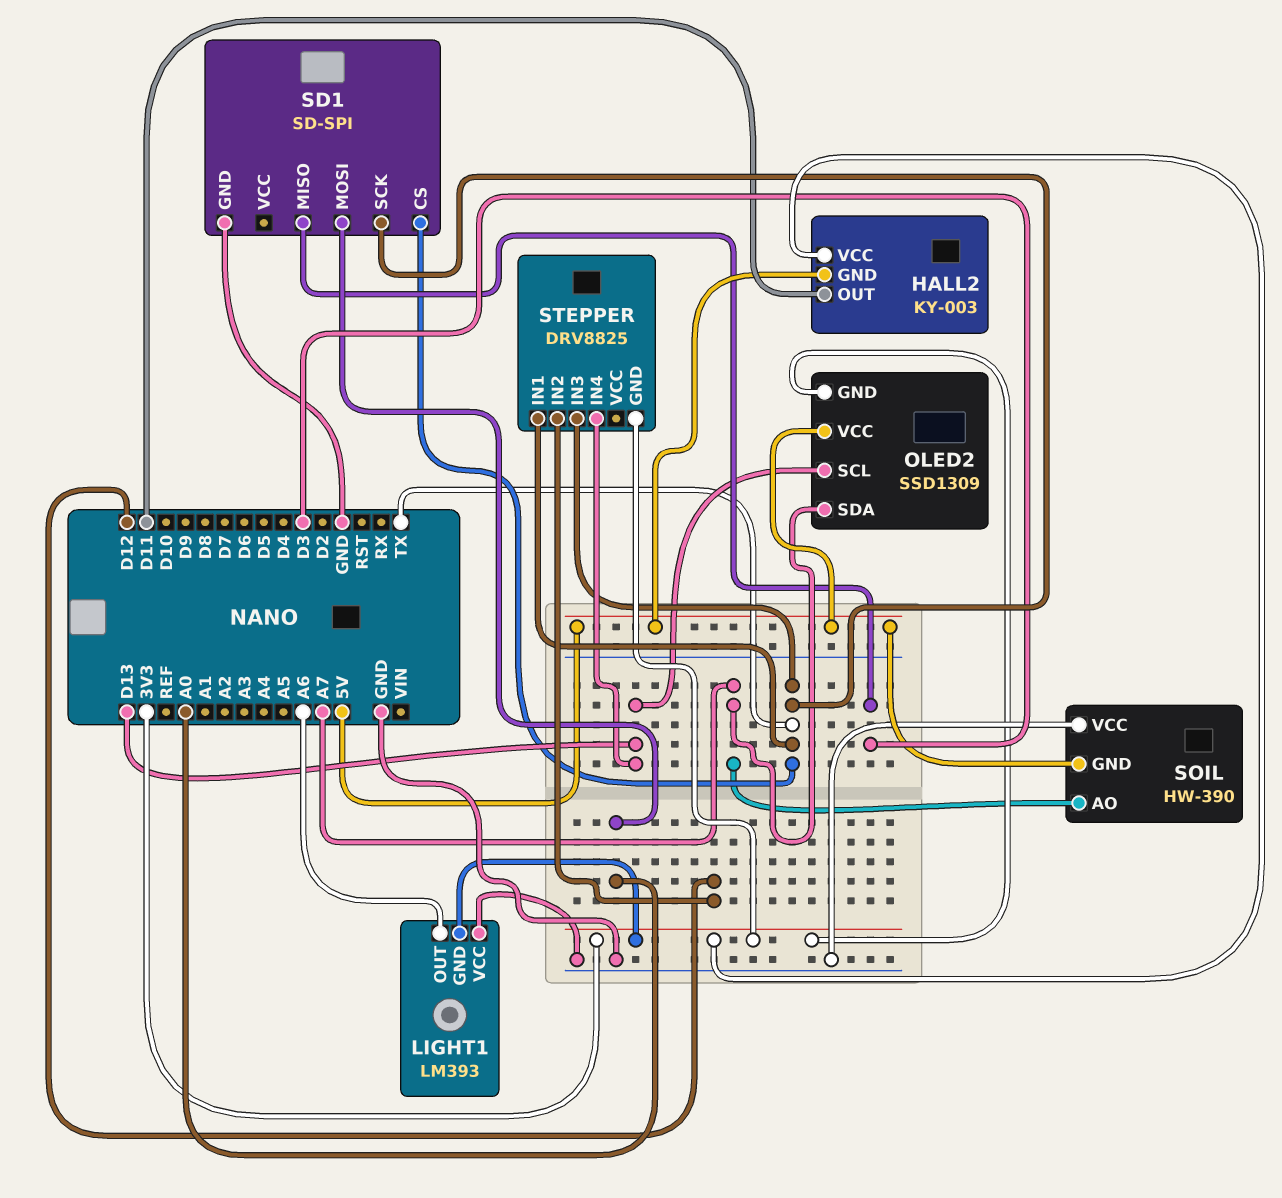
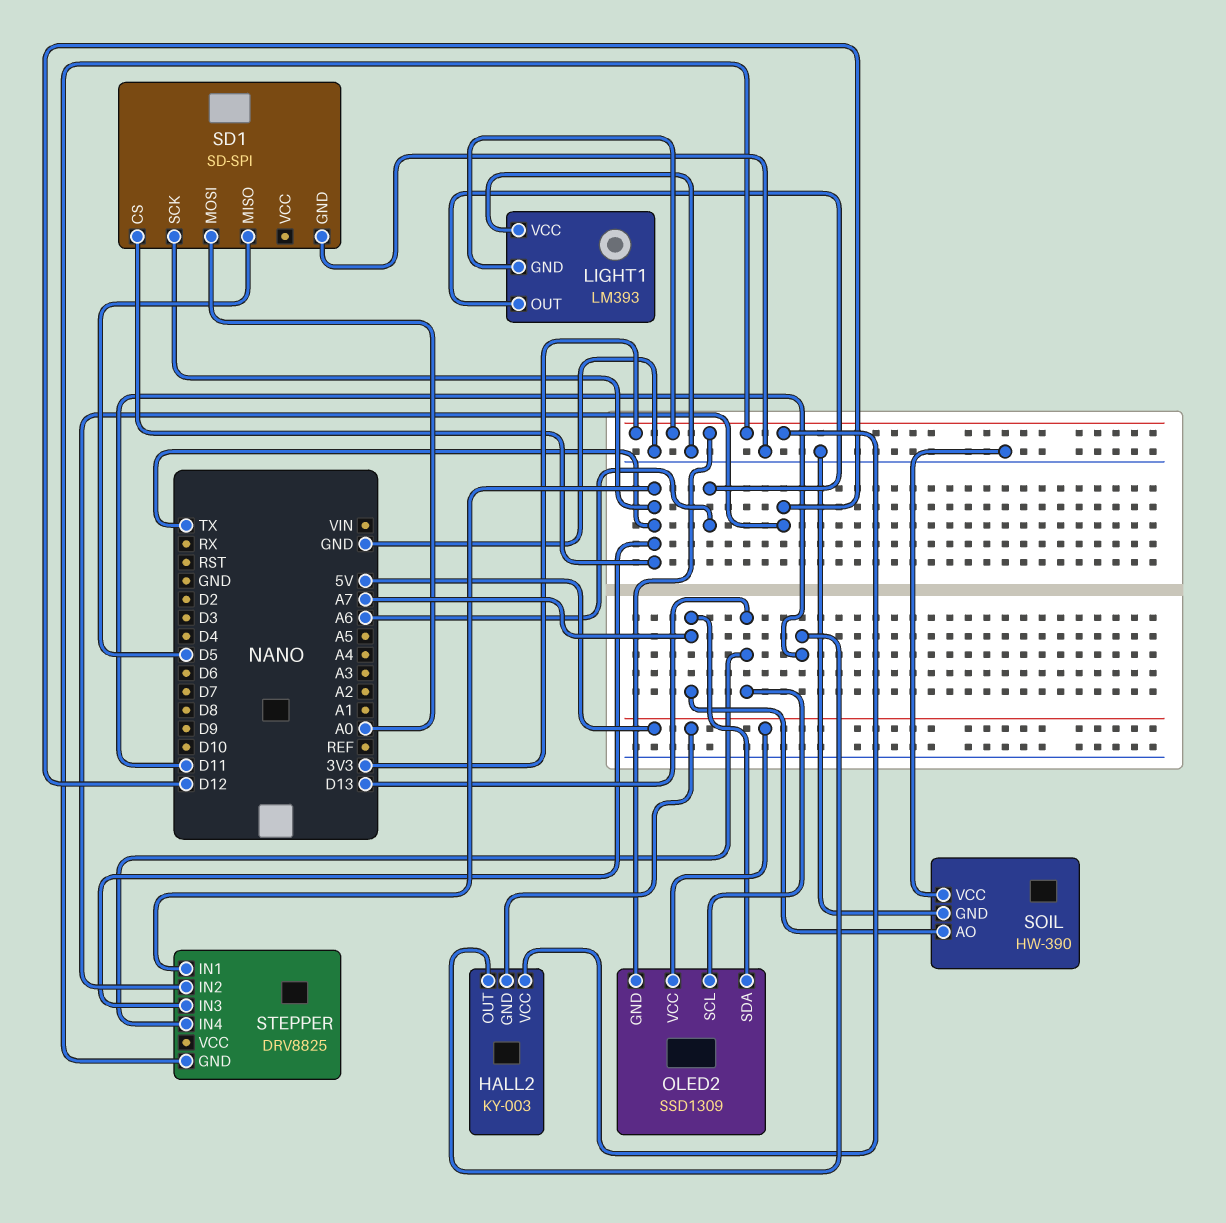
SD1 pin MISO: D3 -> D5
SOIL pin GND: 5V -> GND

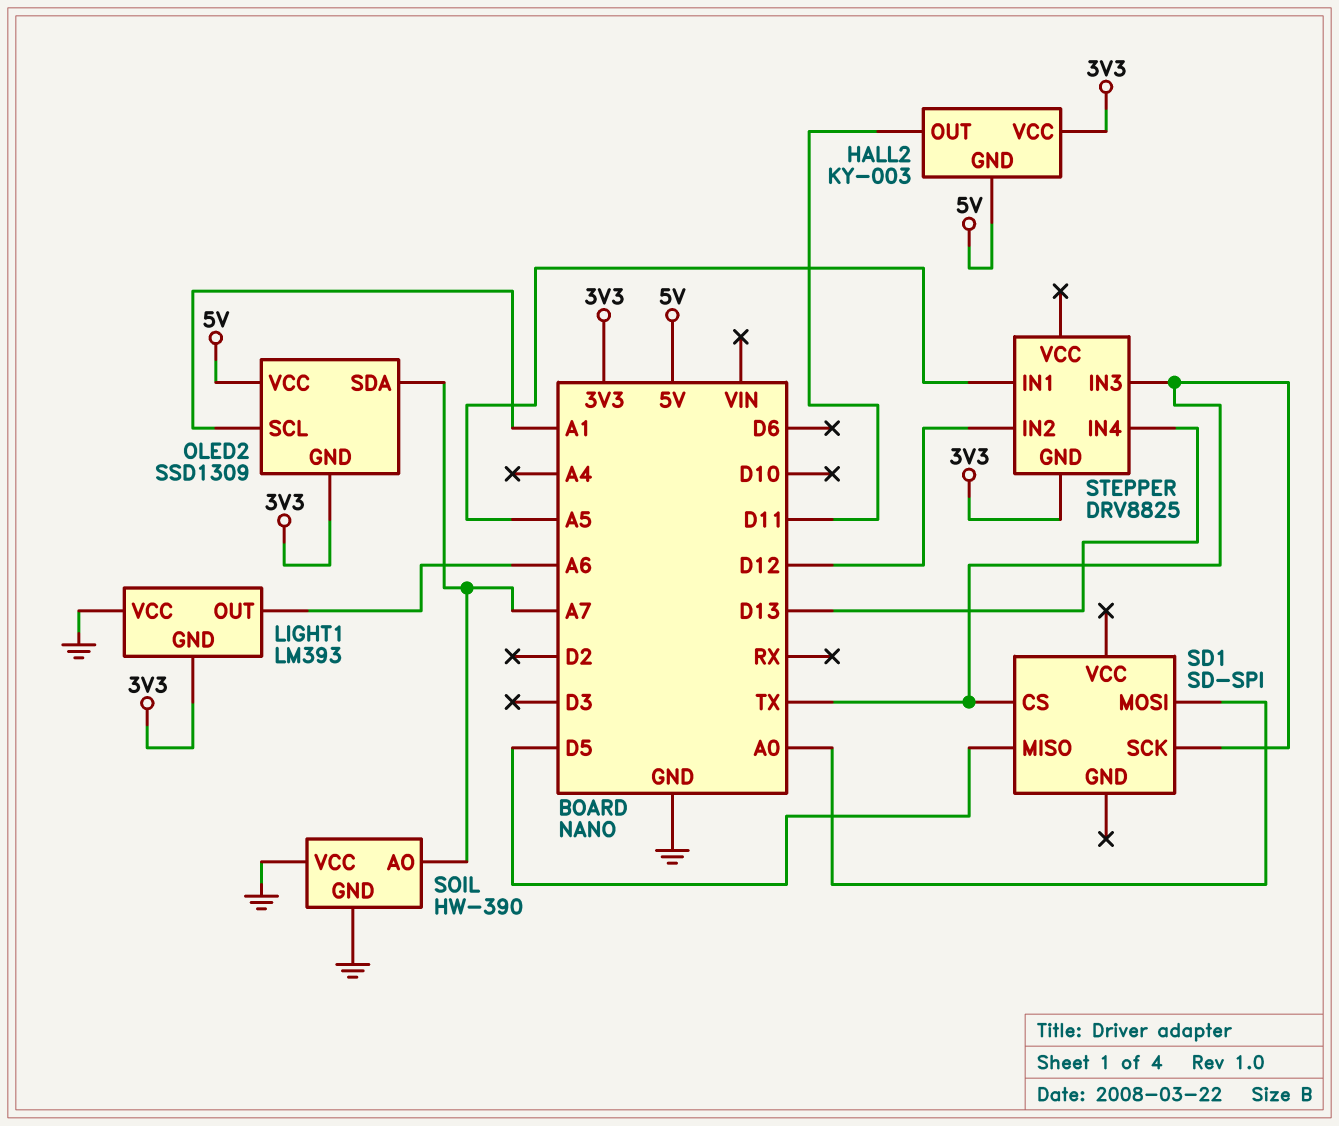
OLED2 pin SCL: D13 -> A1
SD1 pin GND: GND -> none
STEPPER pin IN1: TX -> A5

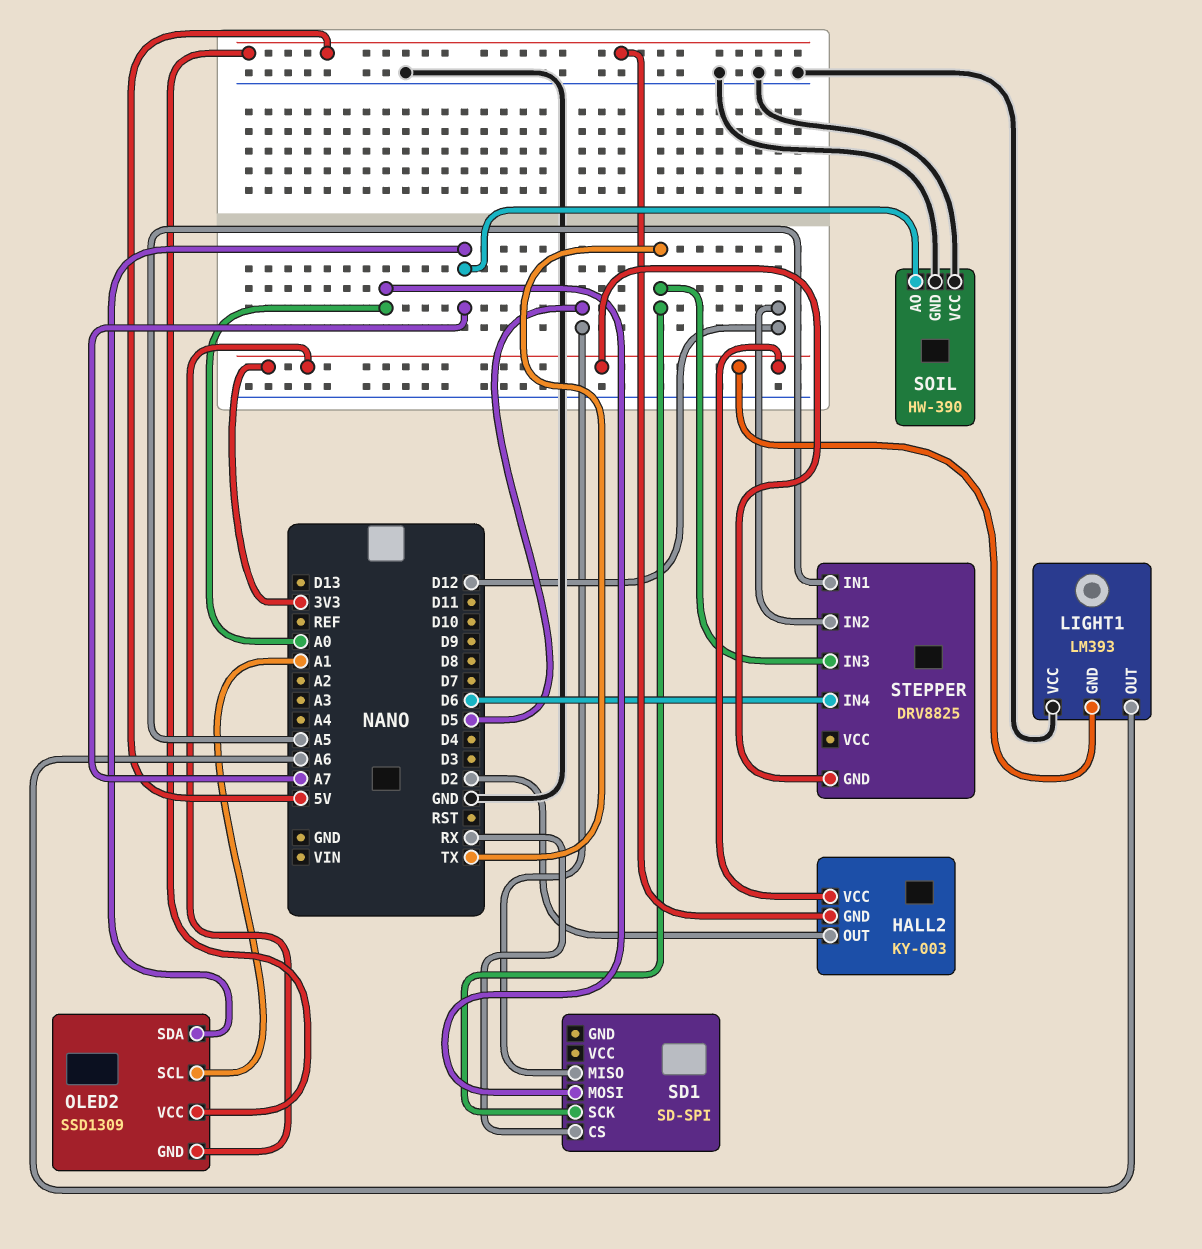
HALL2 pin OUT: D11 -> D2
SD1 pin CS: TX -> RX
STEPPER pin IN4: D13 -> D6

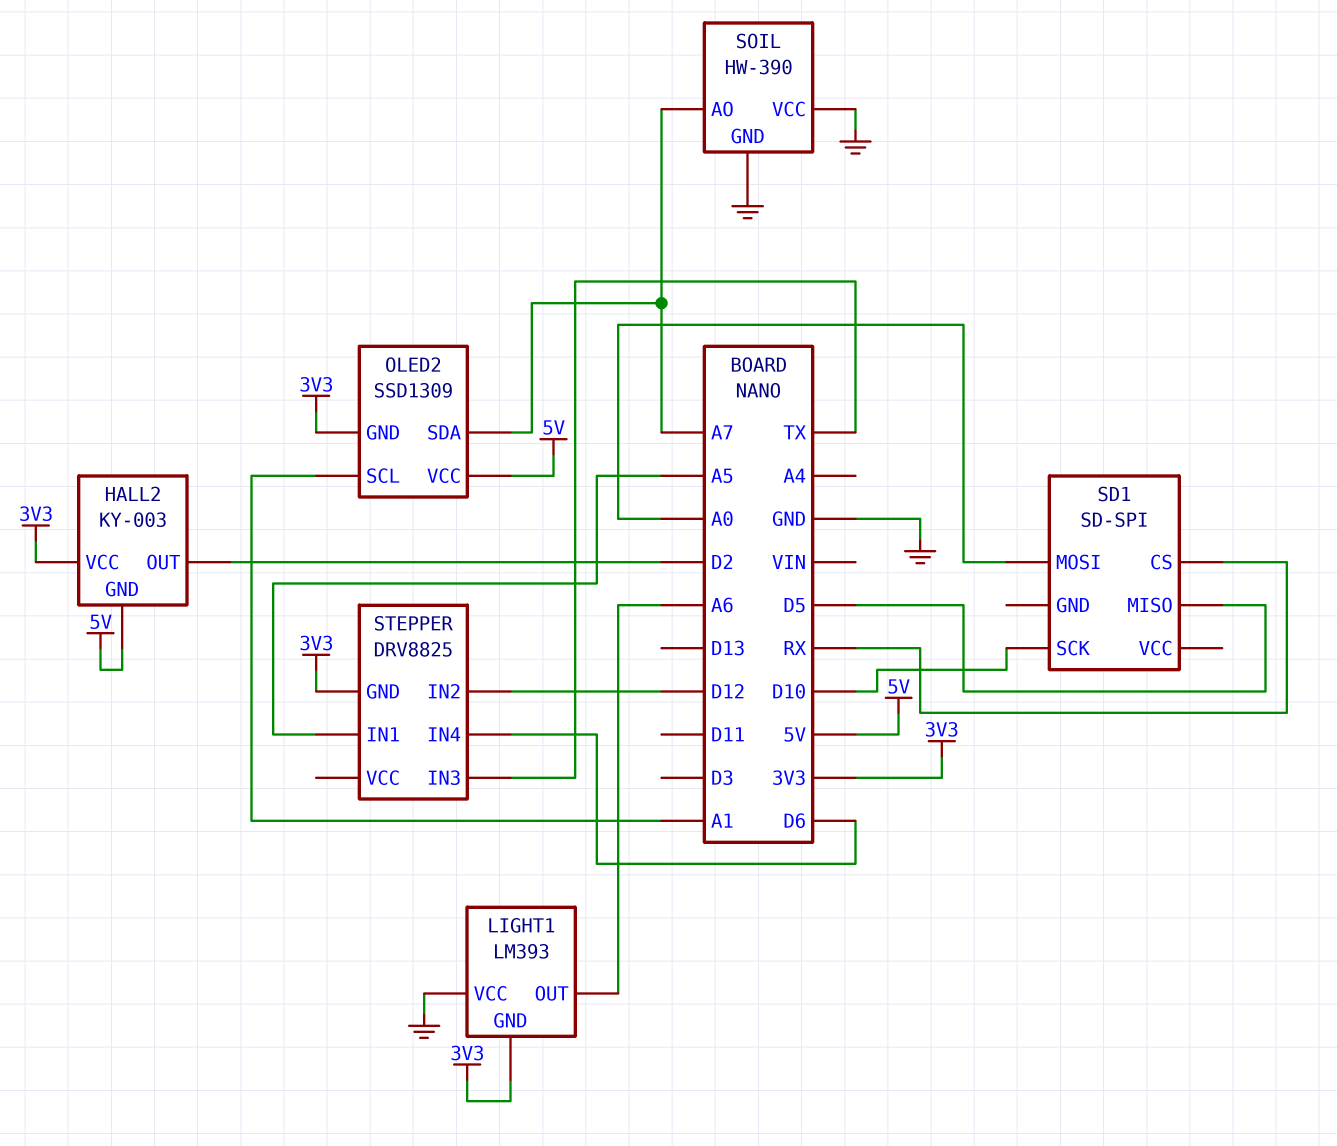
SD1 pin SCK: TX -> D10

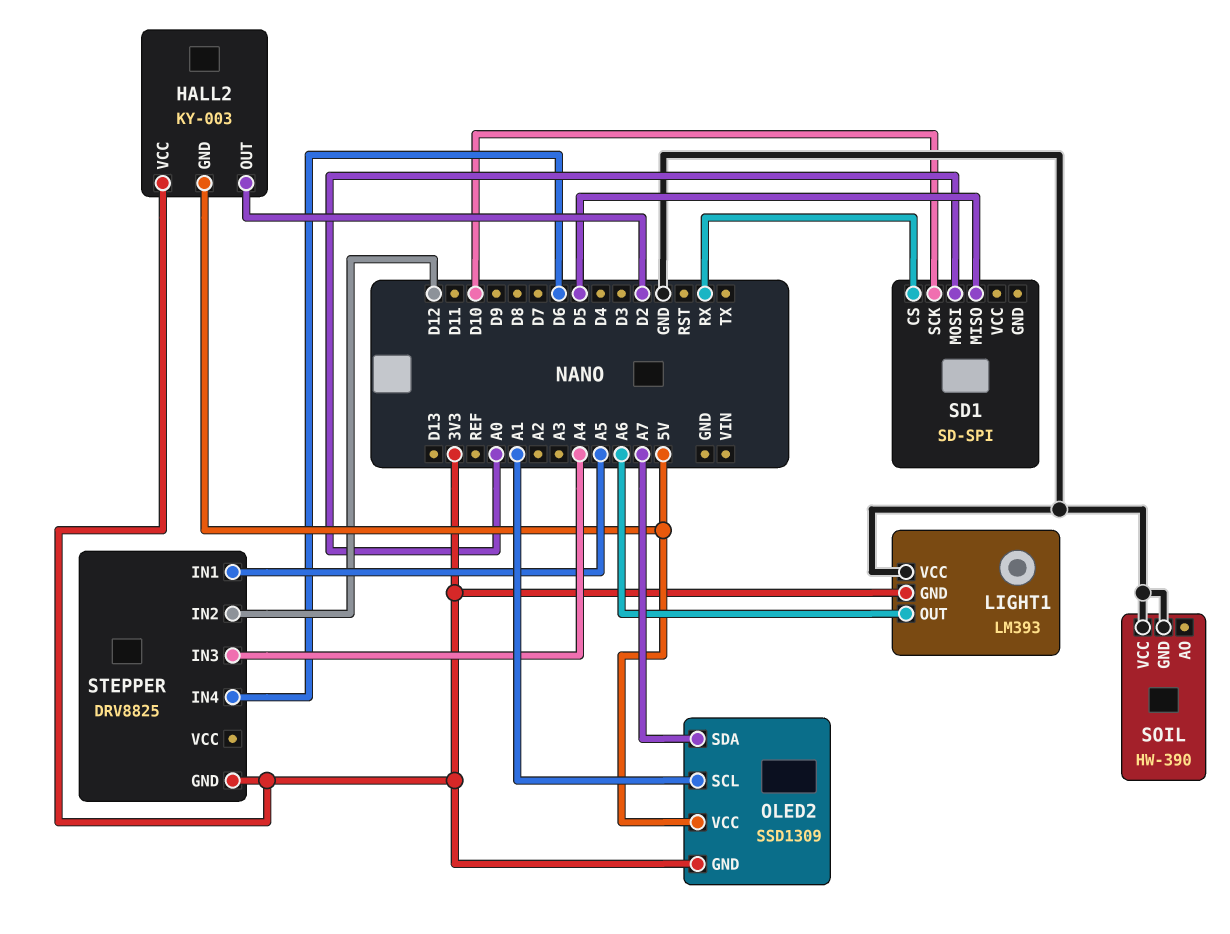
SOIL pin AO: A7 -> none
STEPPER pin IN3: TX -> A4

